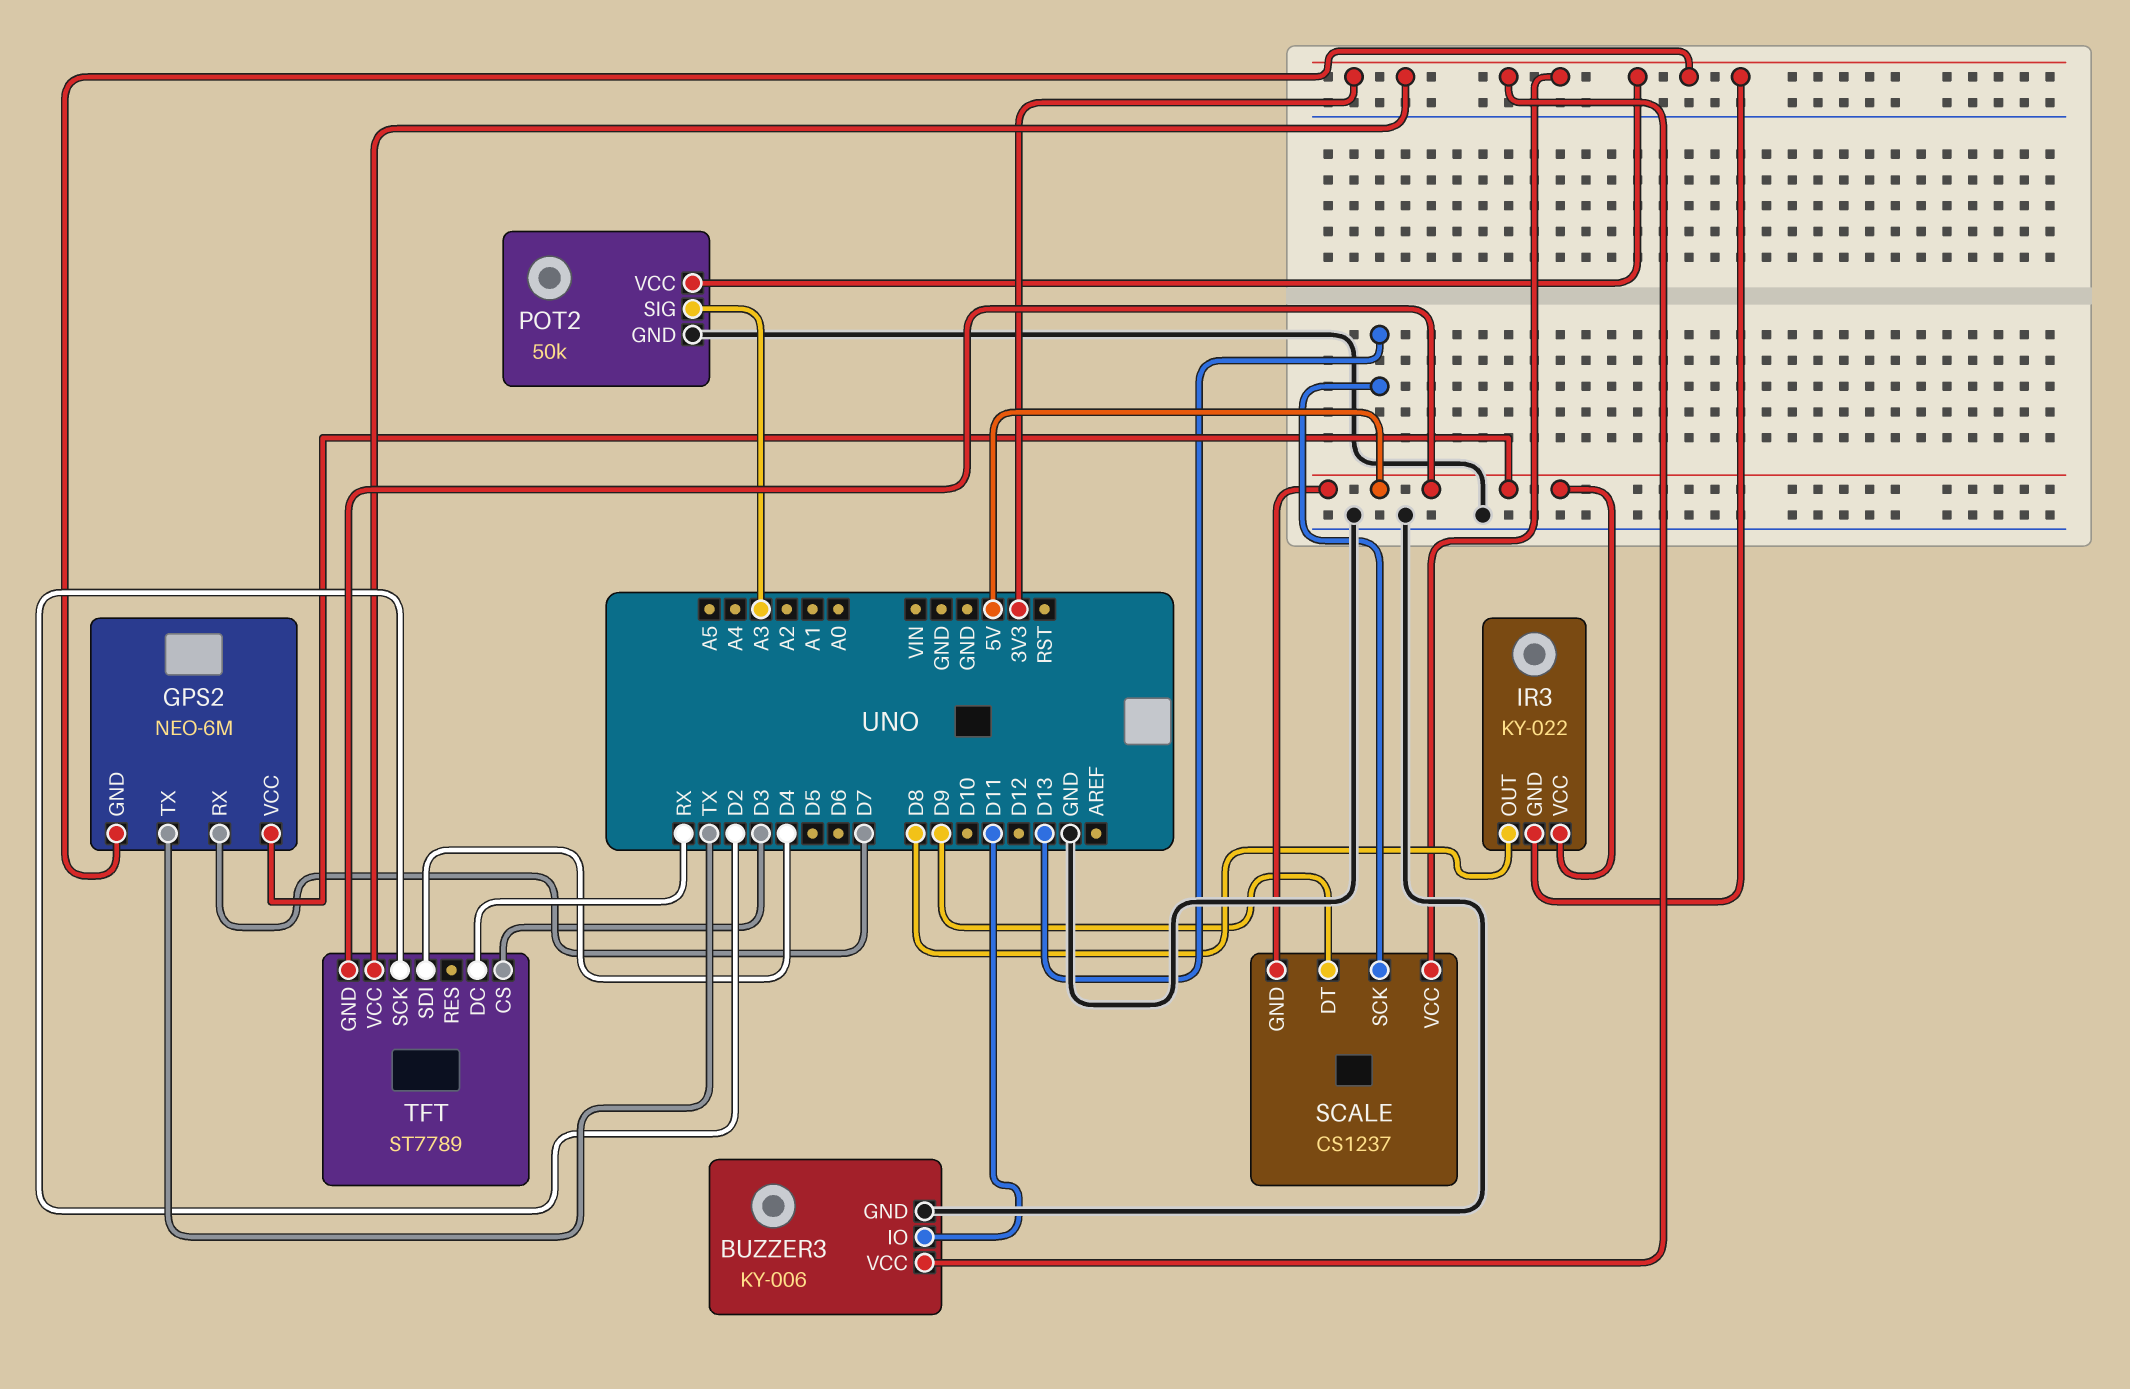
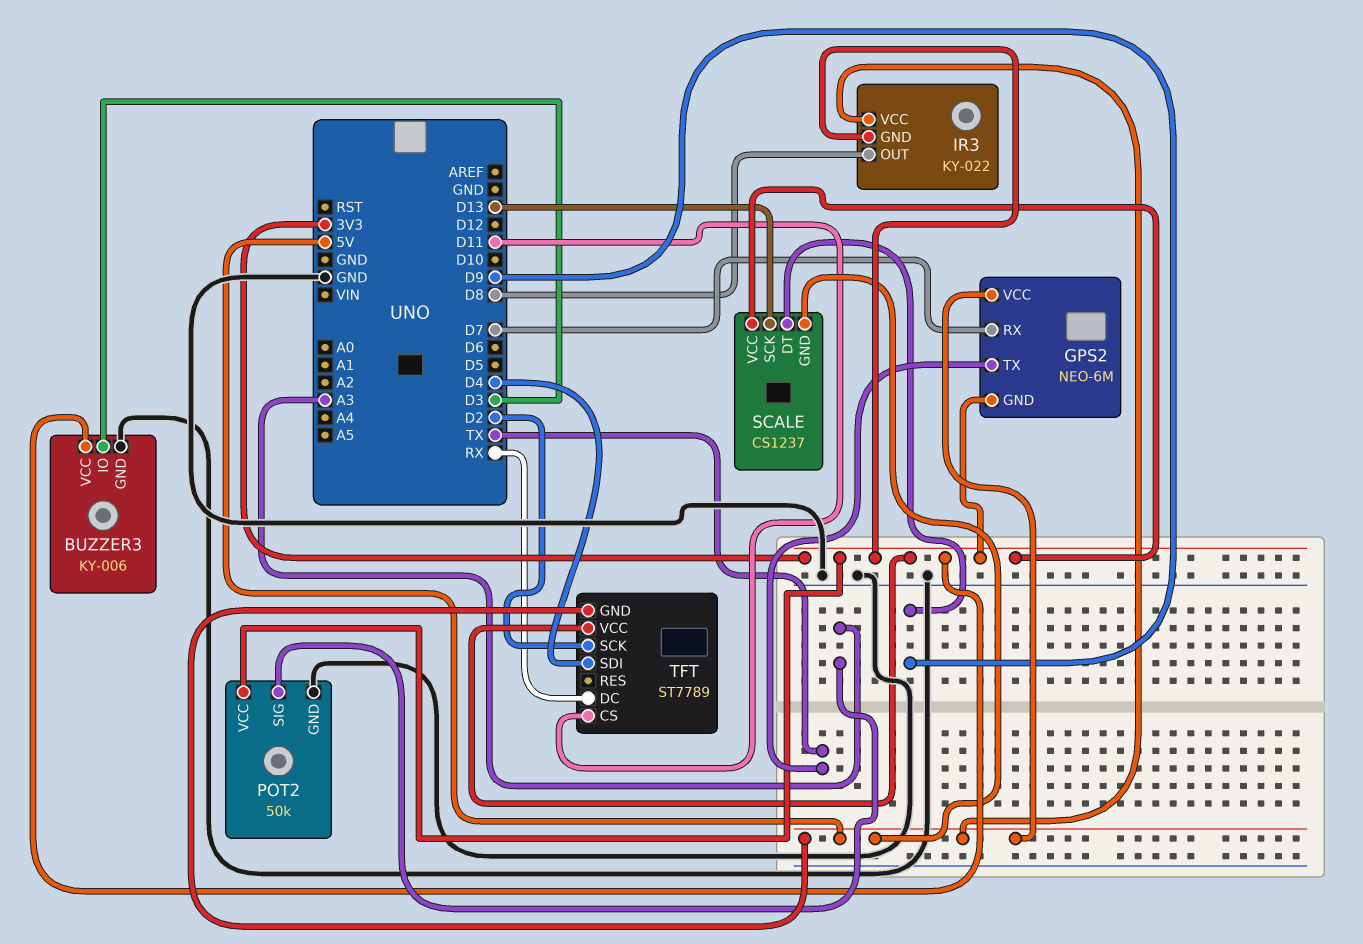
BUZZER3 pin IO: D11 -> D3
TFT pin CS: D3 -> D11

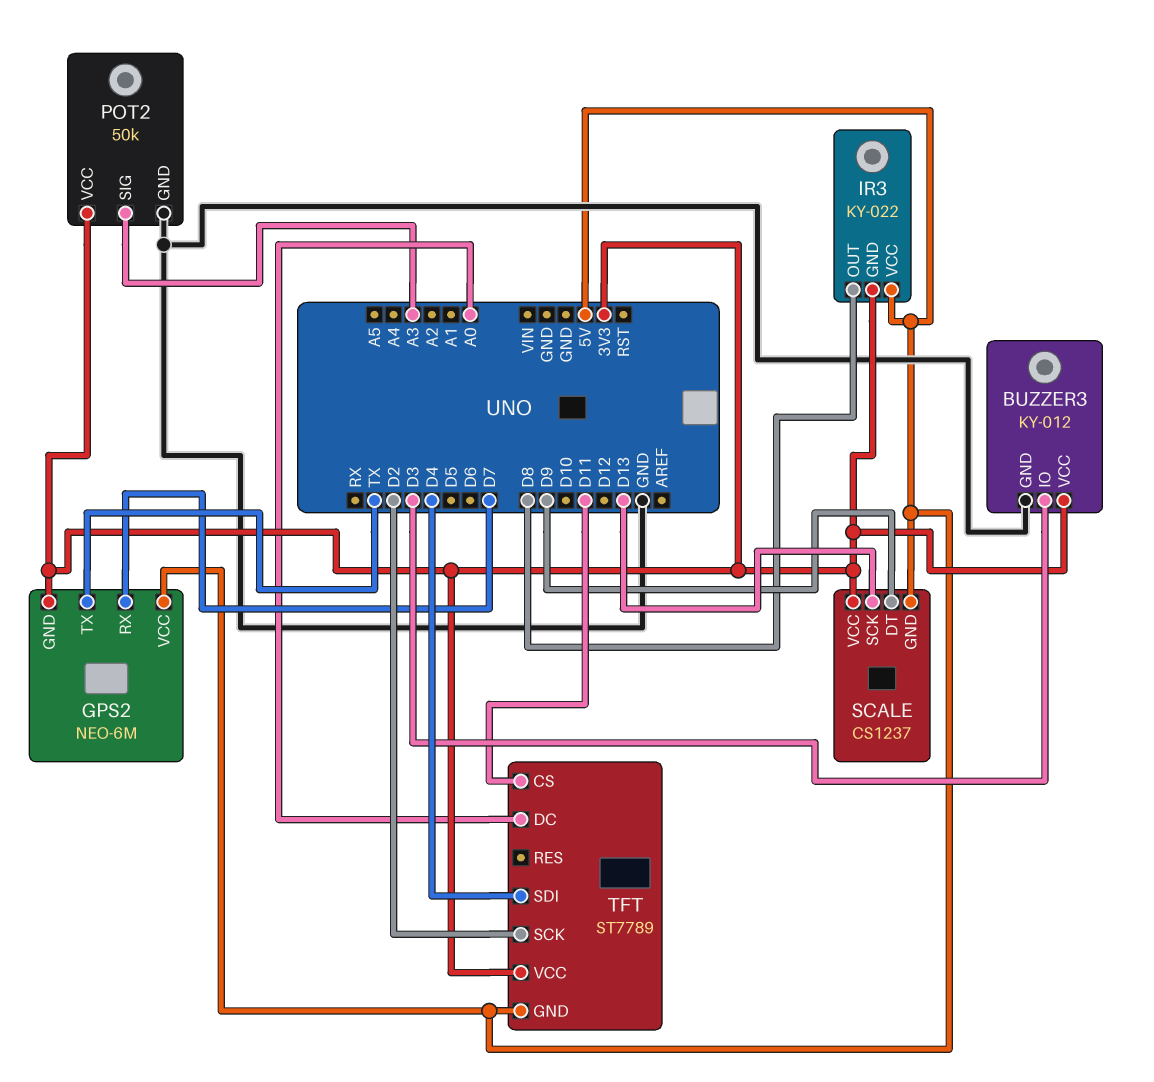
BUZZER3: KY-006 -> KY-012
TFT pin DC: RX -> A0

